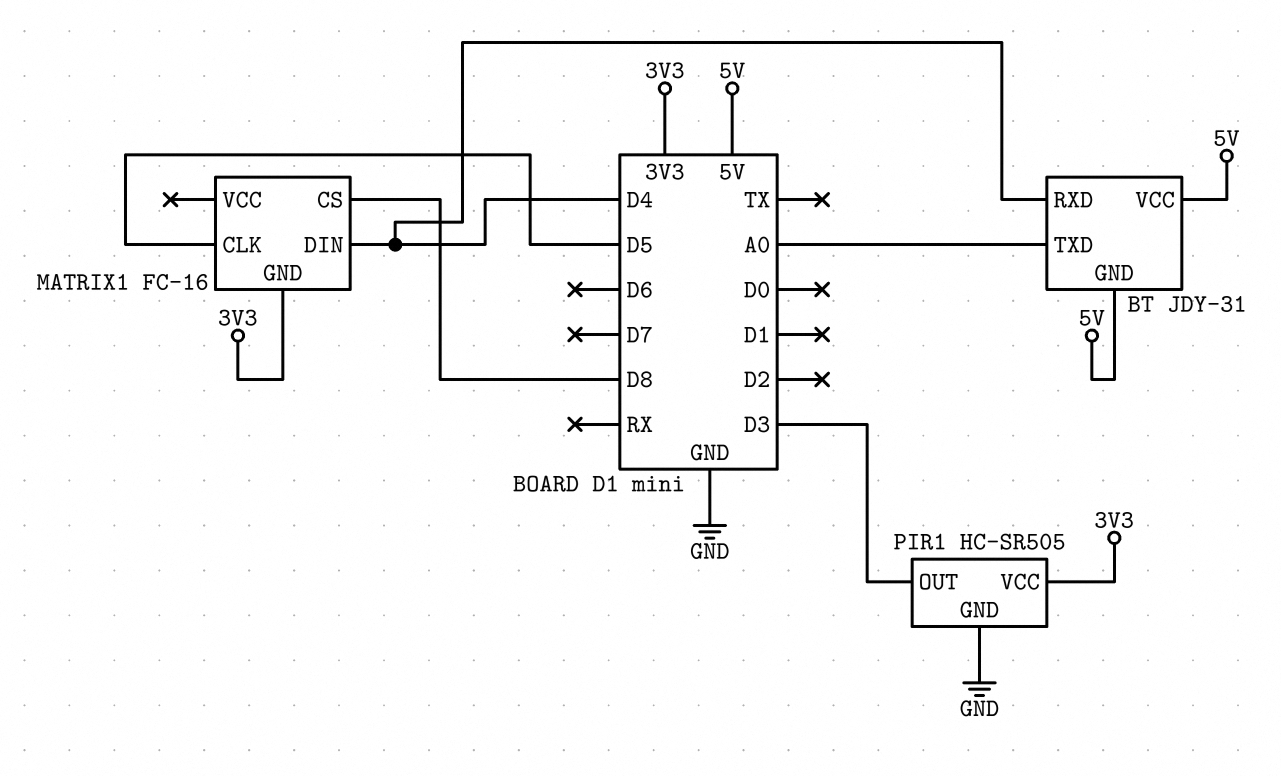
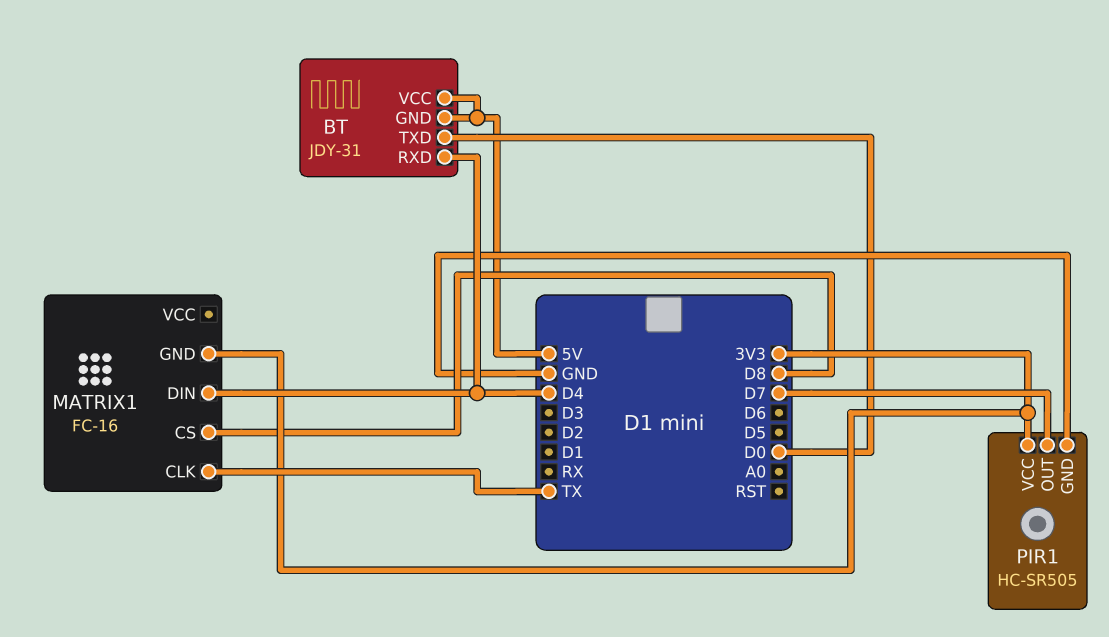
BT pin TXD: A0 -> D0
MATRIX1 pin CLK: D5 -> TX
PIR1 pin OUT: D3 -> D7

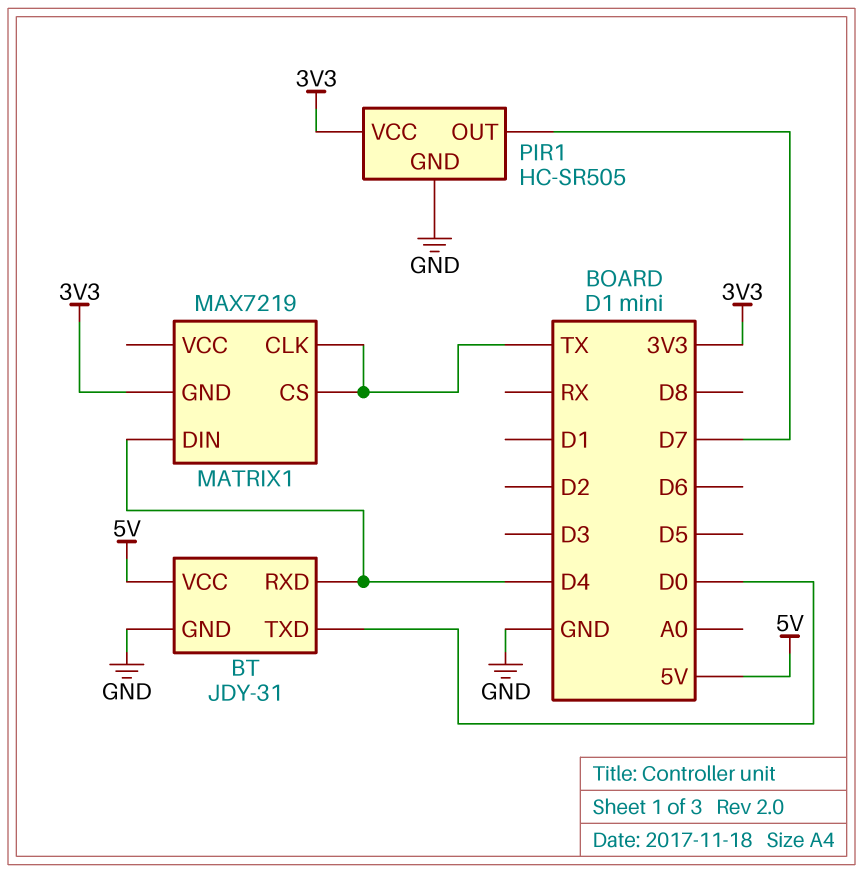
BT pin GND: 5V -> GND
MATRIX1: FC-16 -> MAX7219
MATRIX1 pin CS: D8 -> TX

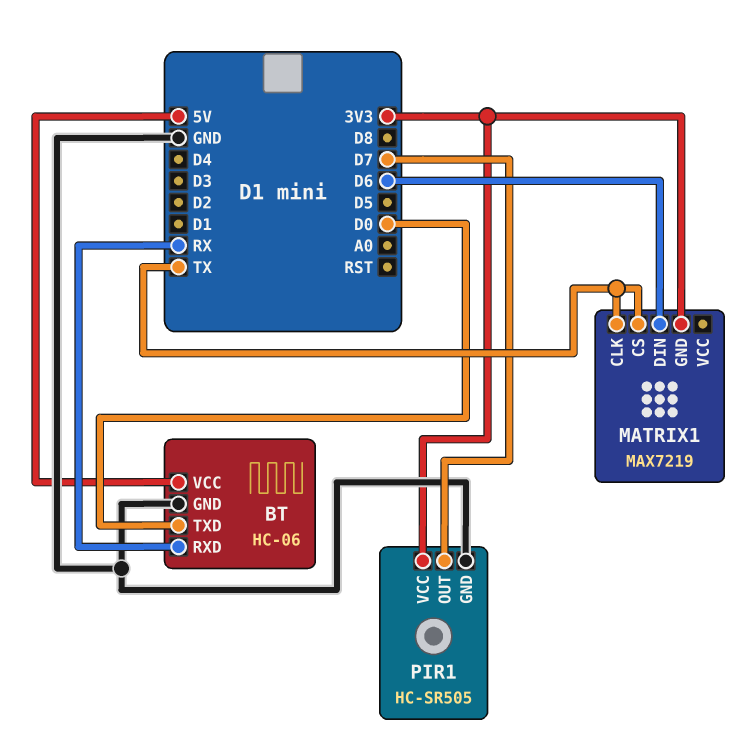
BT: JDY-31 -> HC-06
BT pin RXD: D4 -> RX
MATRIX1 pin DIN: D4 -> D6

